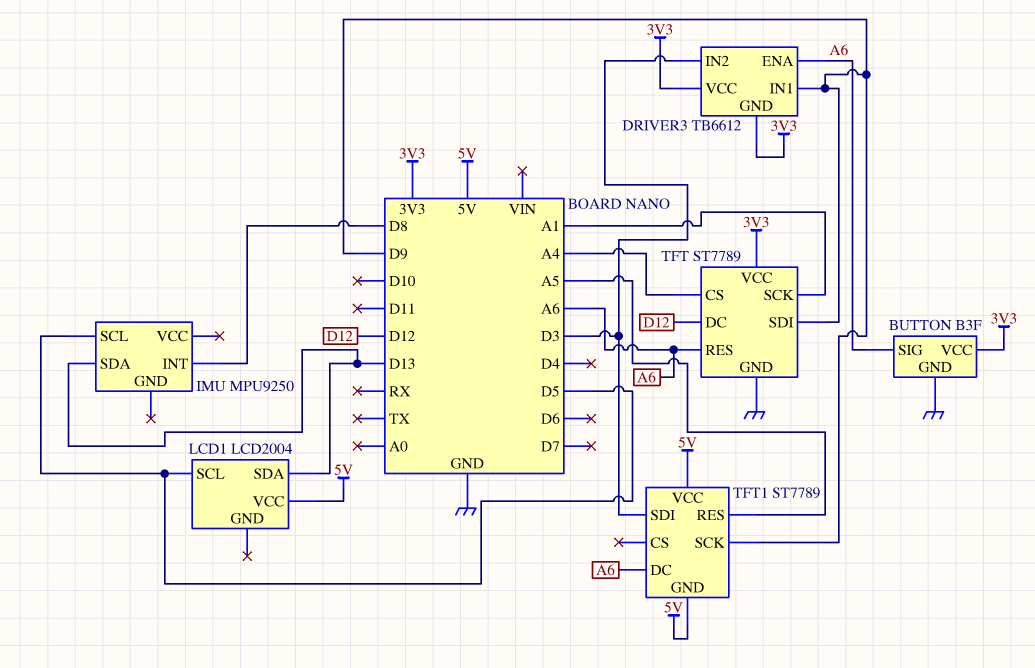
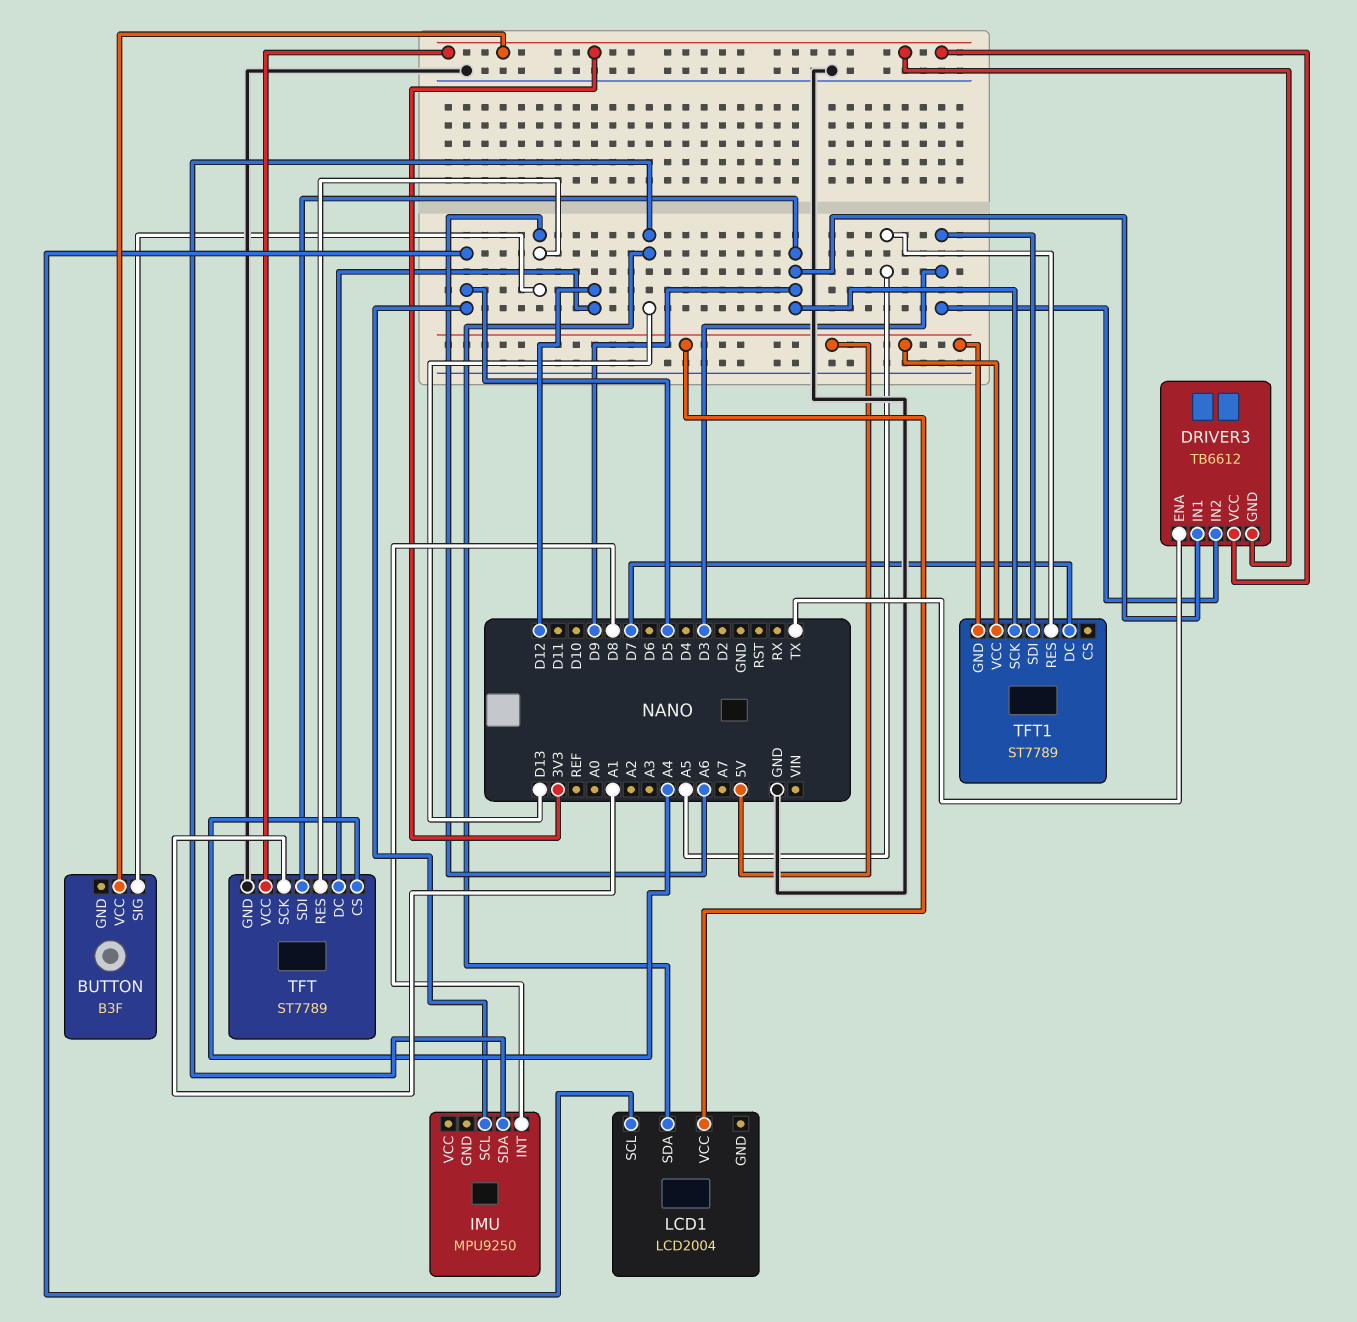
BUTTON pin GND: GND -> none
DRIVER3 pin ENA: A6 -> TX
TFT1 pin DC: A6 -> D7

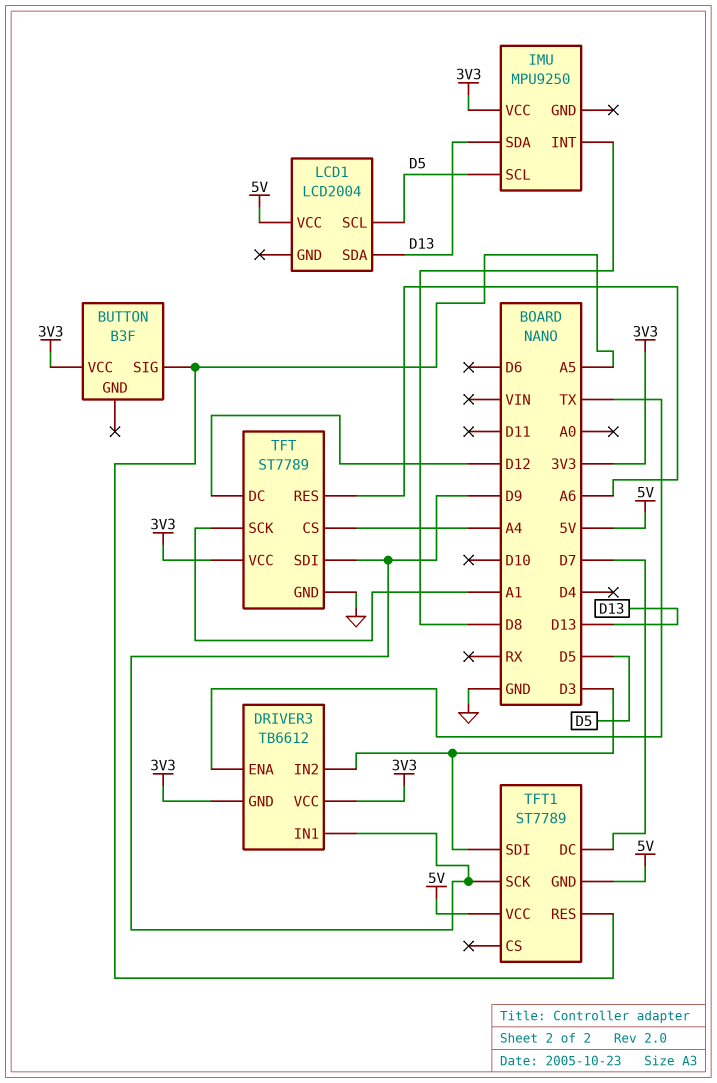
BUTTON pin SIG: A6 -> A5
IMU pin VCC: none -> 3V3

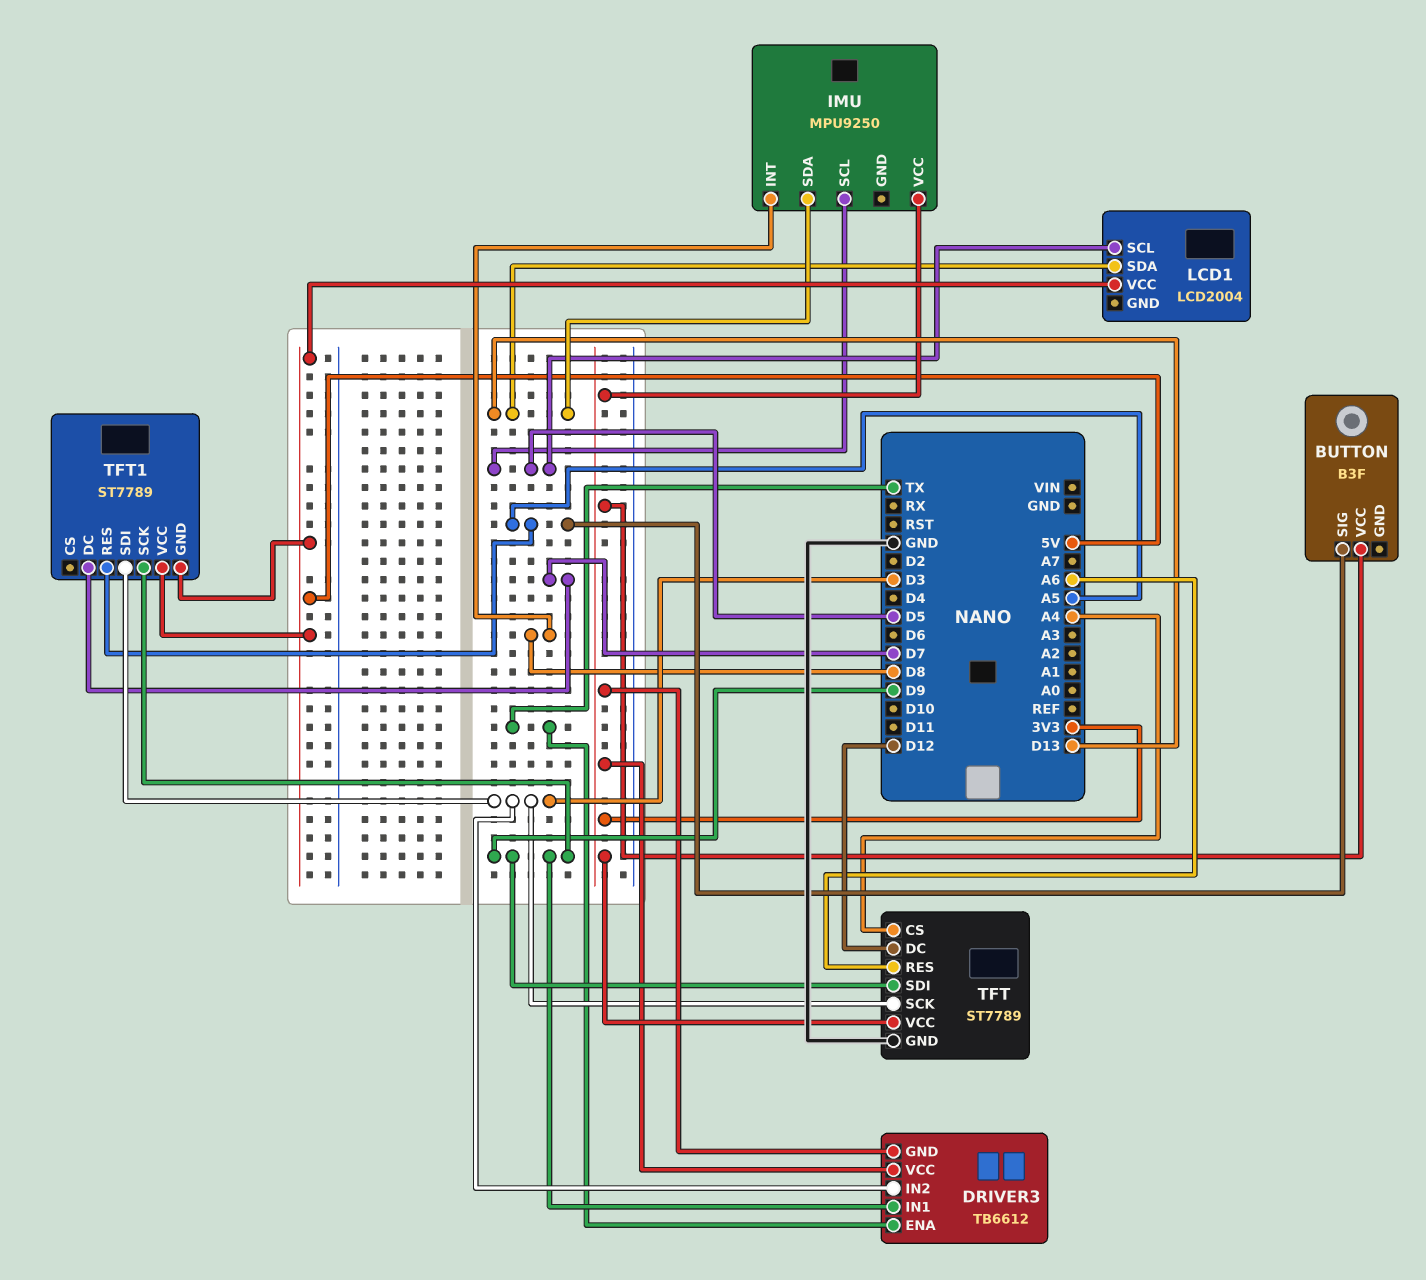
TFT pin SCK: A1 -> D3

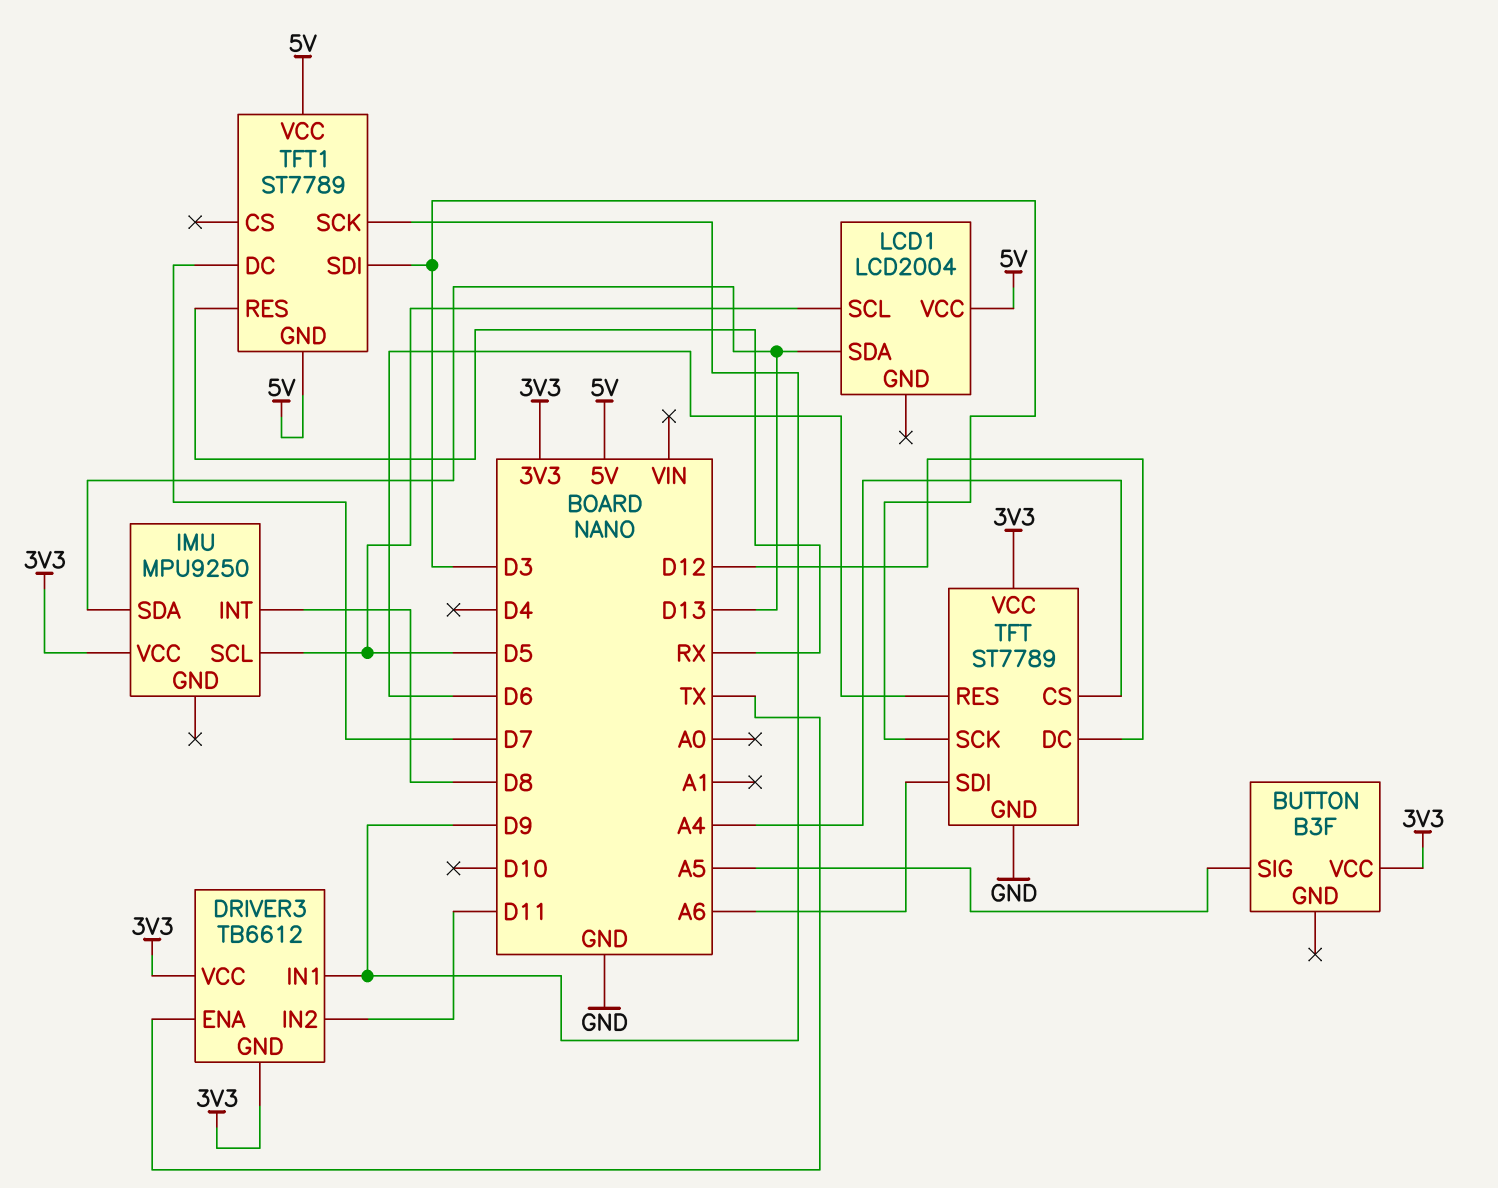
DRIVER3 pin IN2: D3 -> D11
TFT pin RES: A6 -> D6
TFT pin SDI: D9 -> A6
TFT1 pin RES: A5 -> RX

